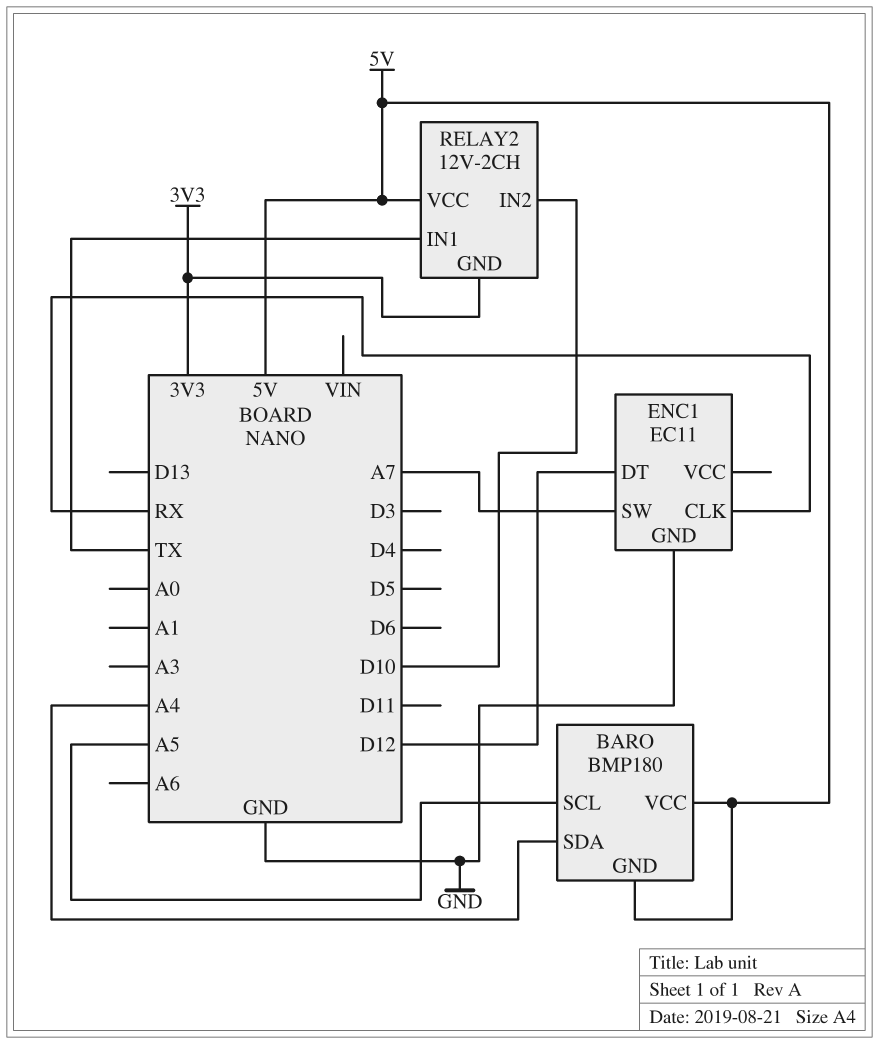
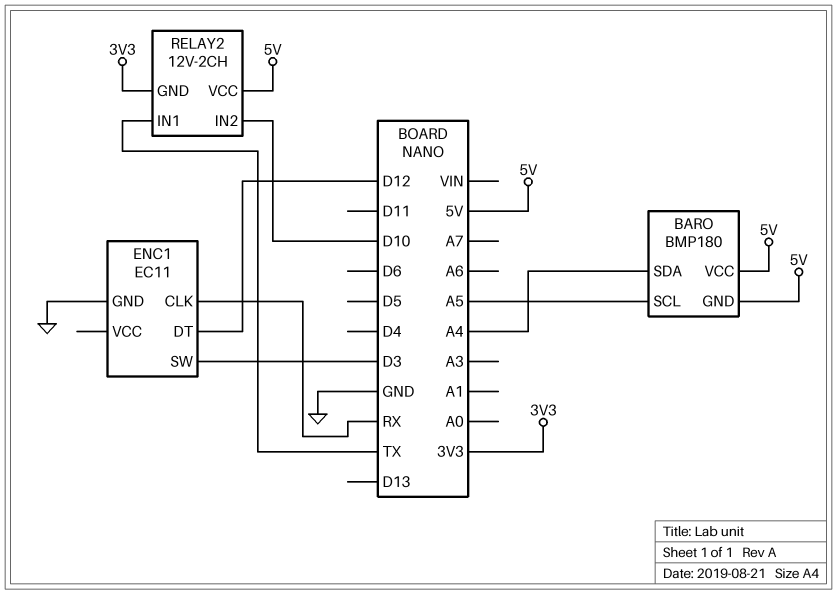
ENC1 pin SW: A7 -> D3

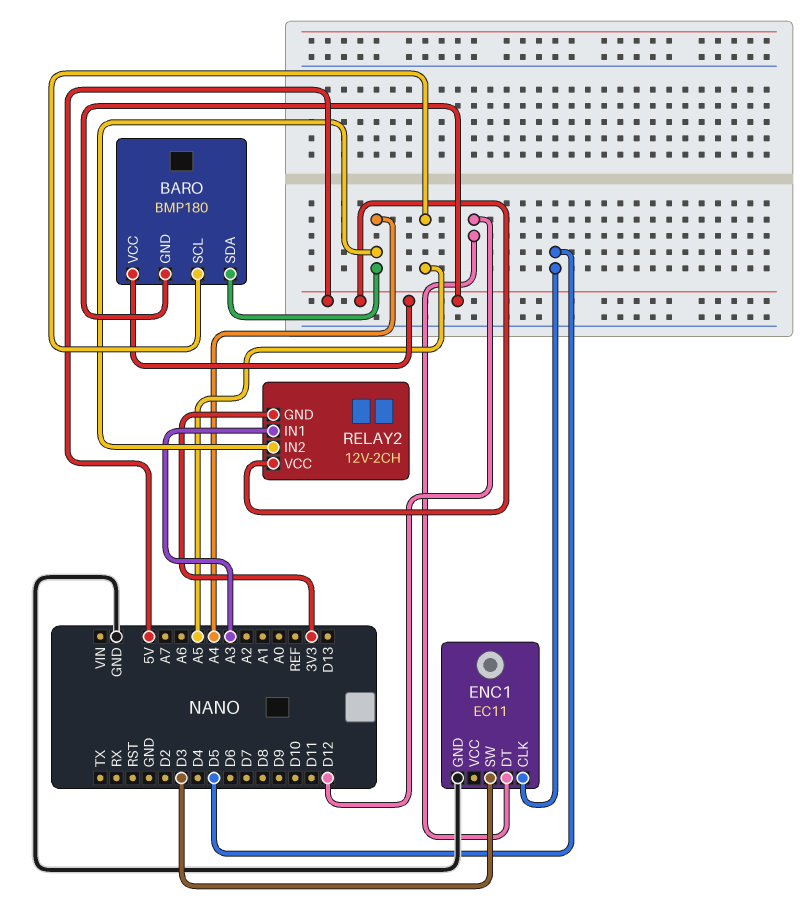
ENC1 pin CLK: RX -> D5
RELAY2 pin IN1: TX -> A3
RELAY2 pin IN2: D10 -> A4

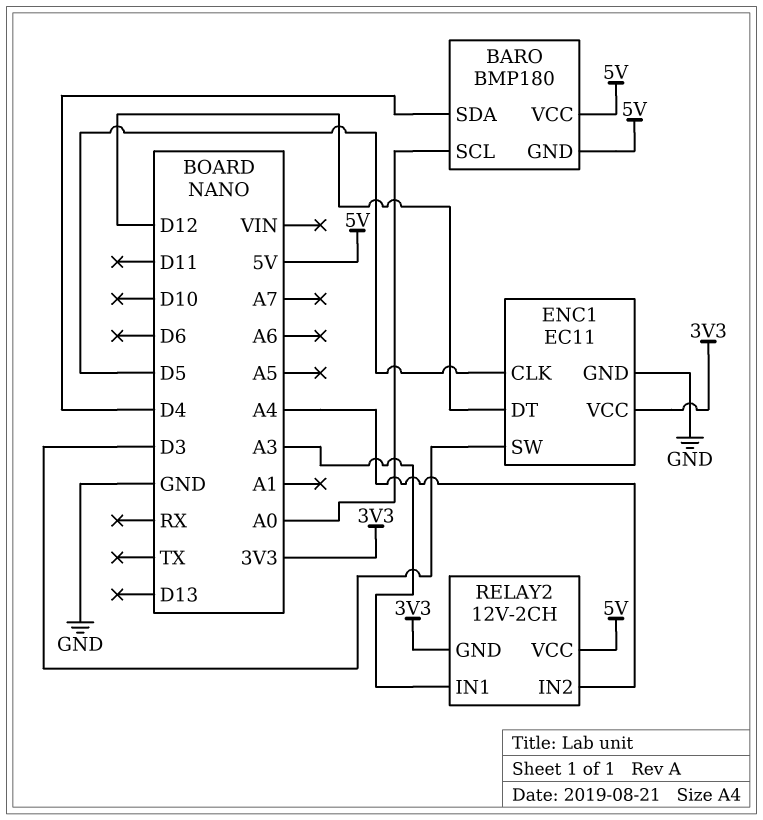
BARO pin SCL: A5 -> A0
BARO pin SDA: A4 -> D4
ENC1 pin VCC: none -> 3V3

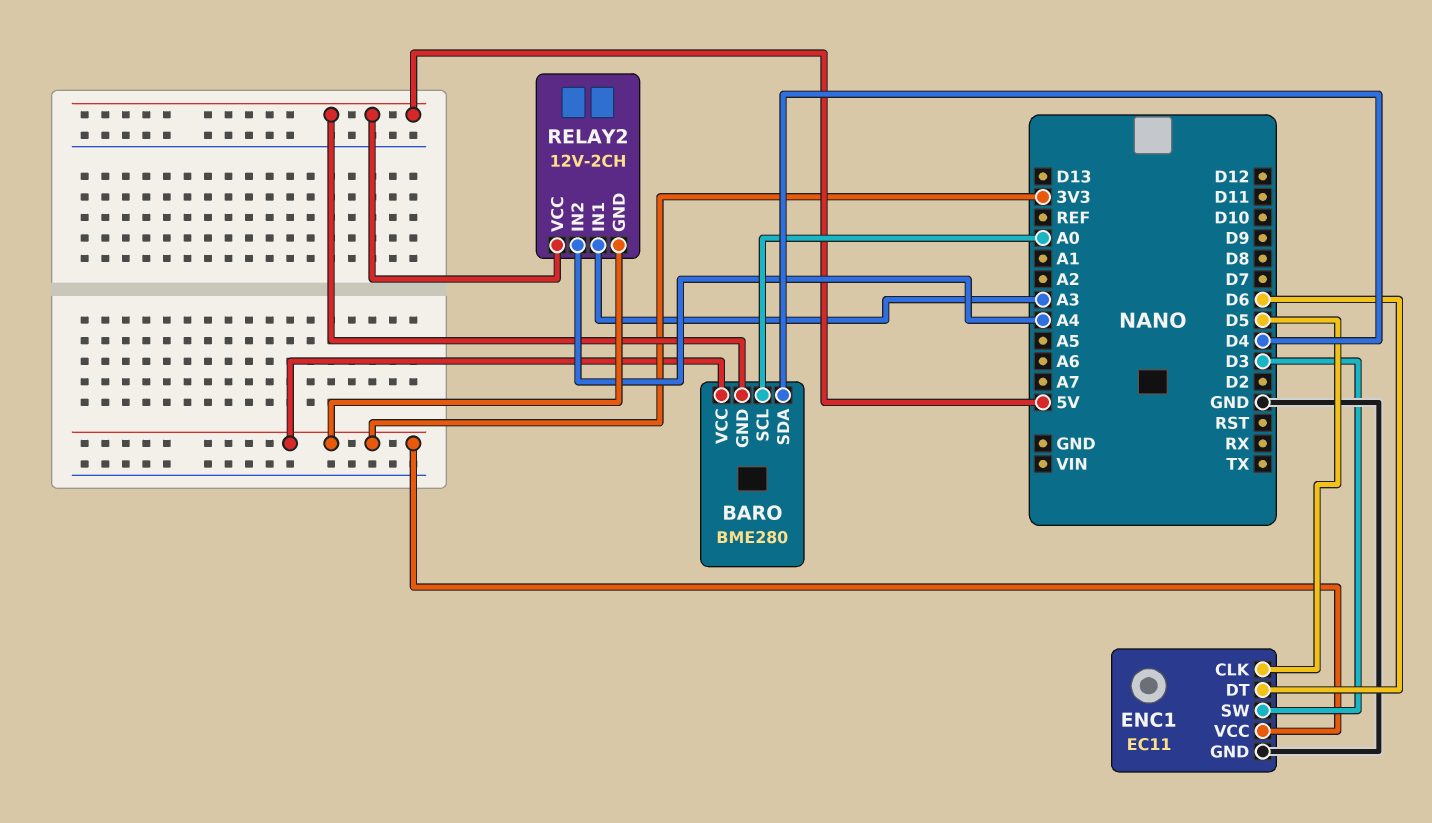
BARO: BMP180 -> BME280
BARO pin VCC: 5V -> 3V3
ENC1 pin DT: D12 -> D6

